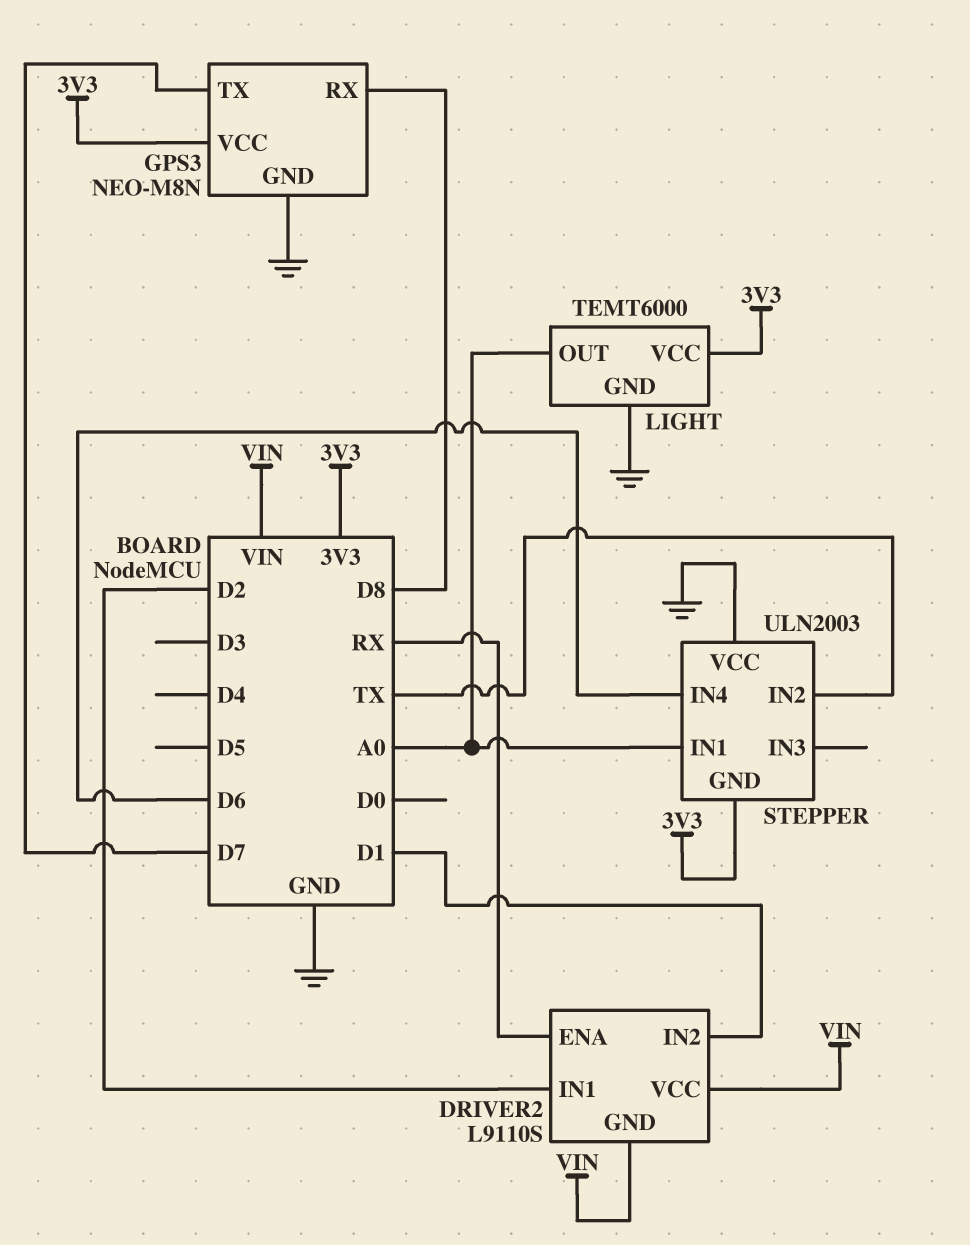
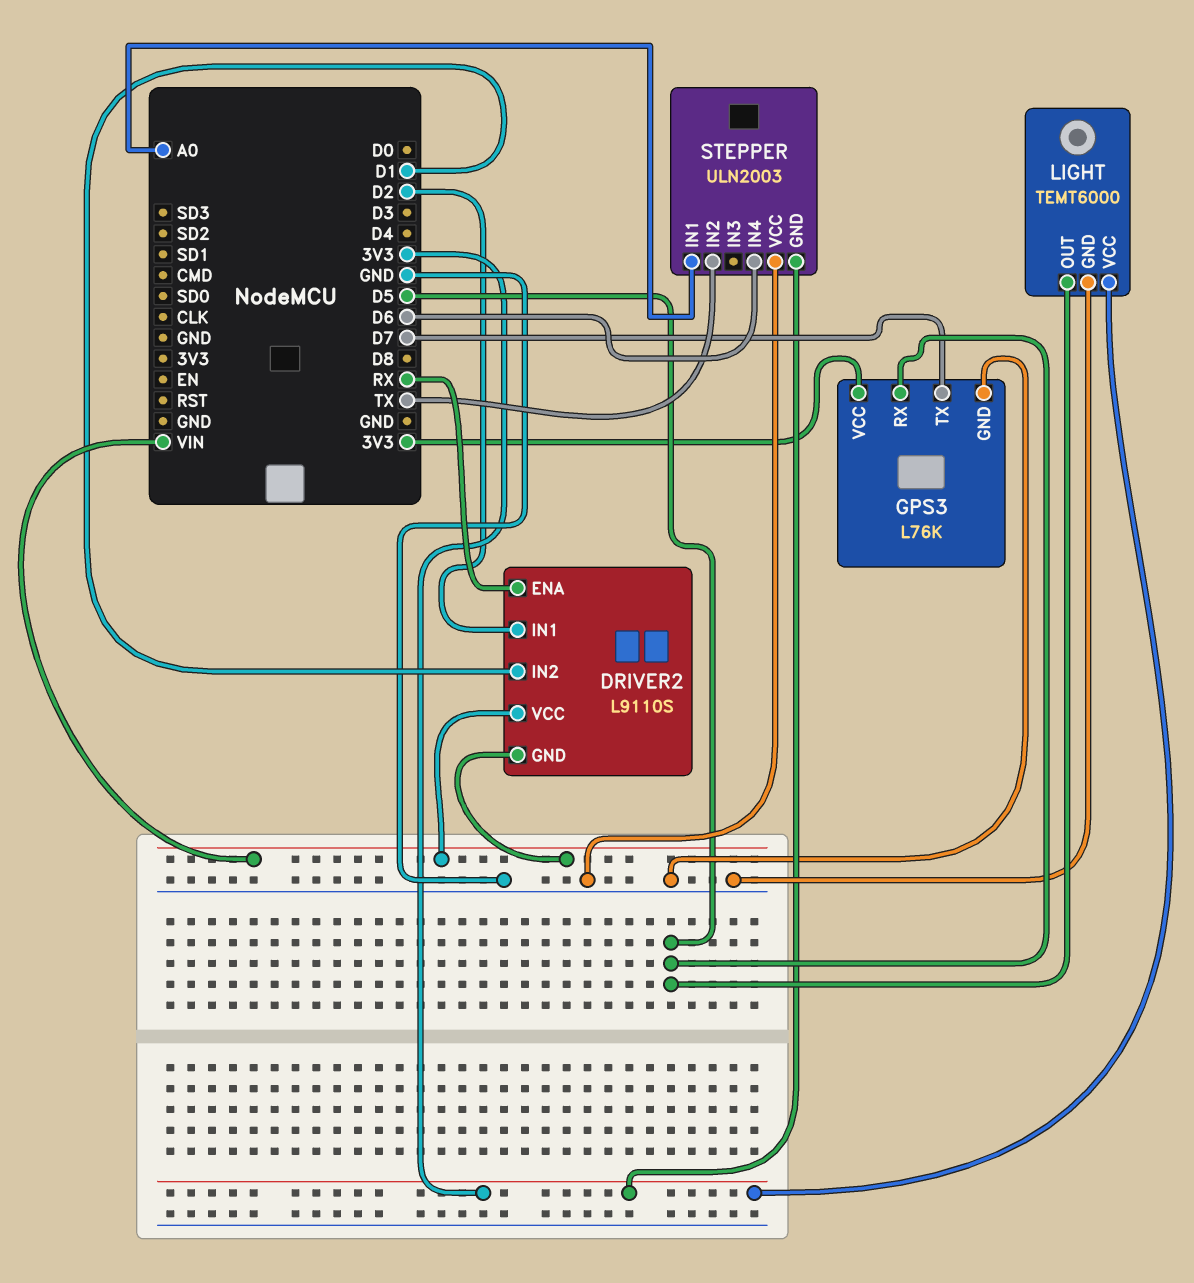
GPS3: NEO-M8N -> L76K
GPS3 pin RX: D8 -> D5
LIGHT pin OUT: A0 -> D5

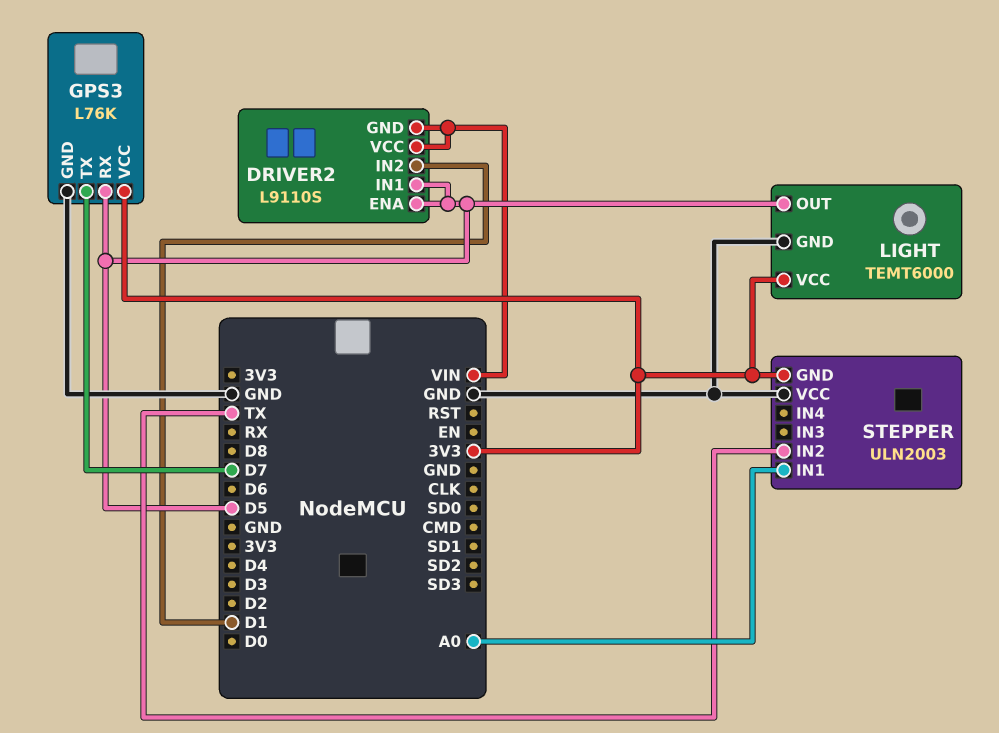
DRIVER2 pin ENA: RX -> D5
DRIVER2 pin IN1: D2 -> D5
STEPPER pin IN4: D6 -> none

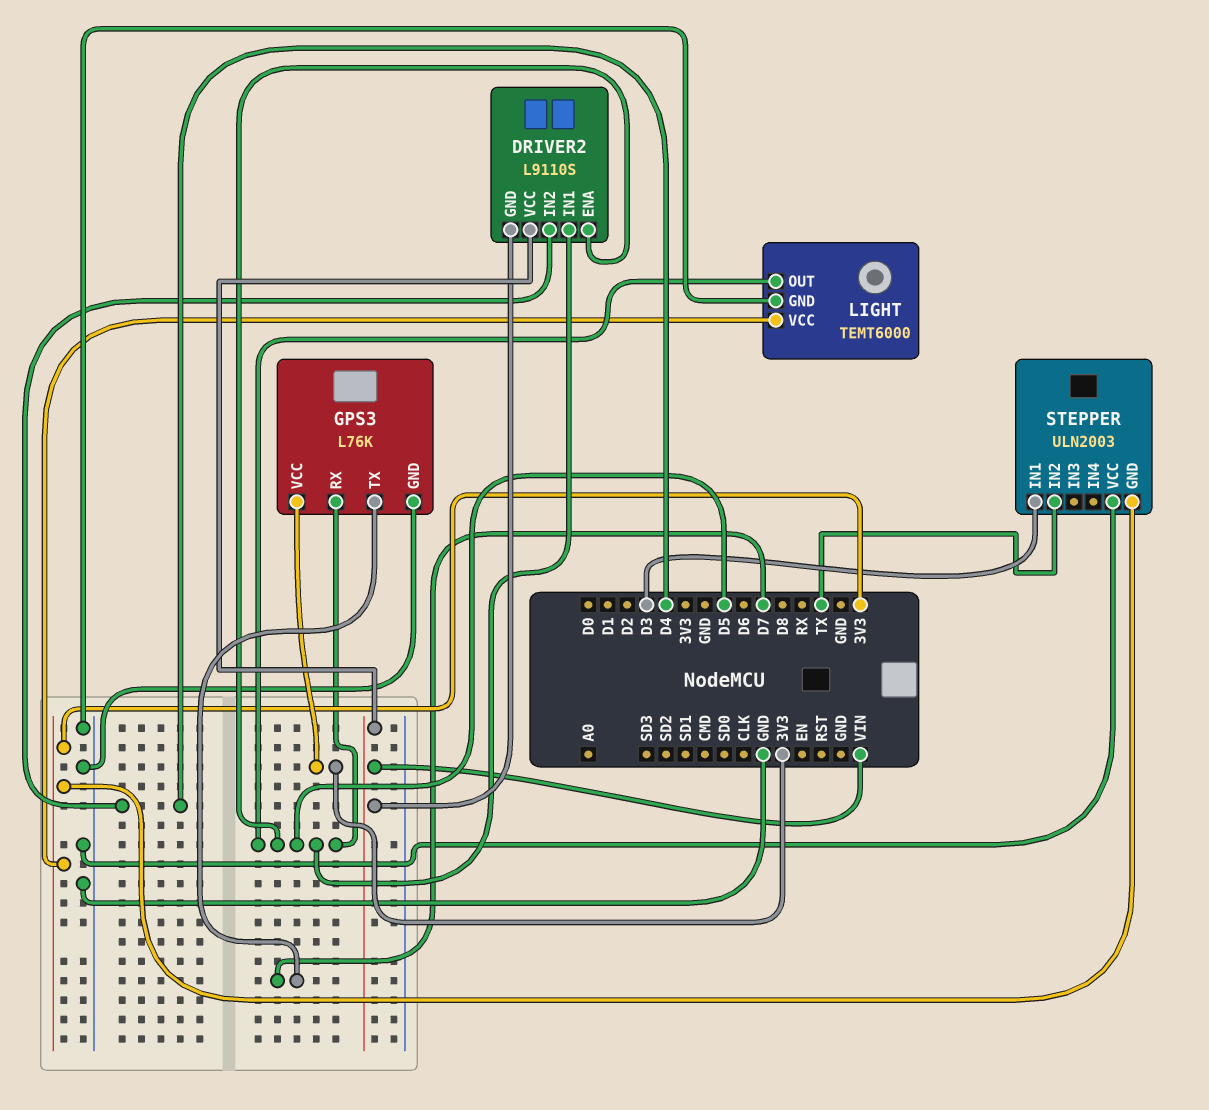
DRIVER2 pin IN2: D1 -> D4
STEPPER pin IN1: A0 -> D3

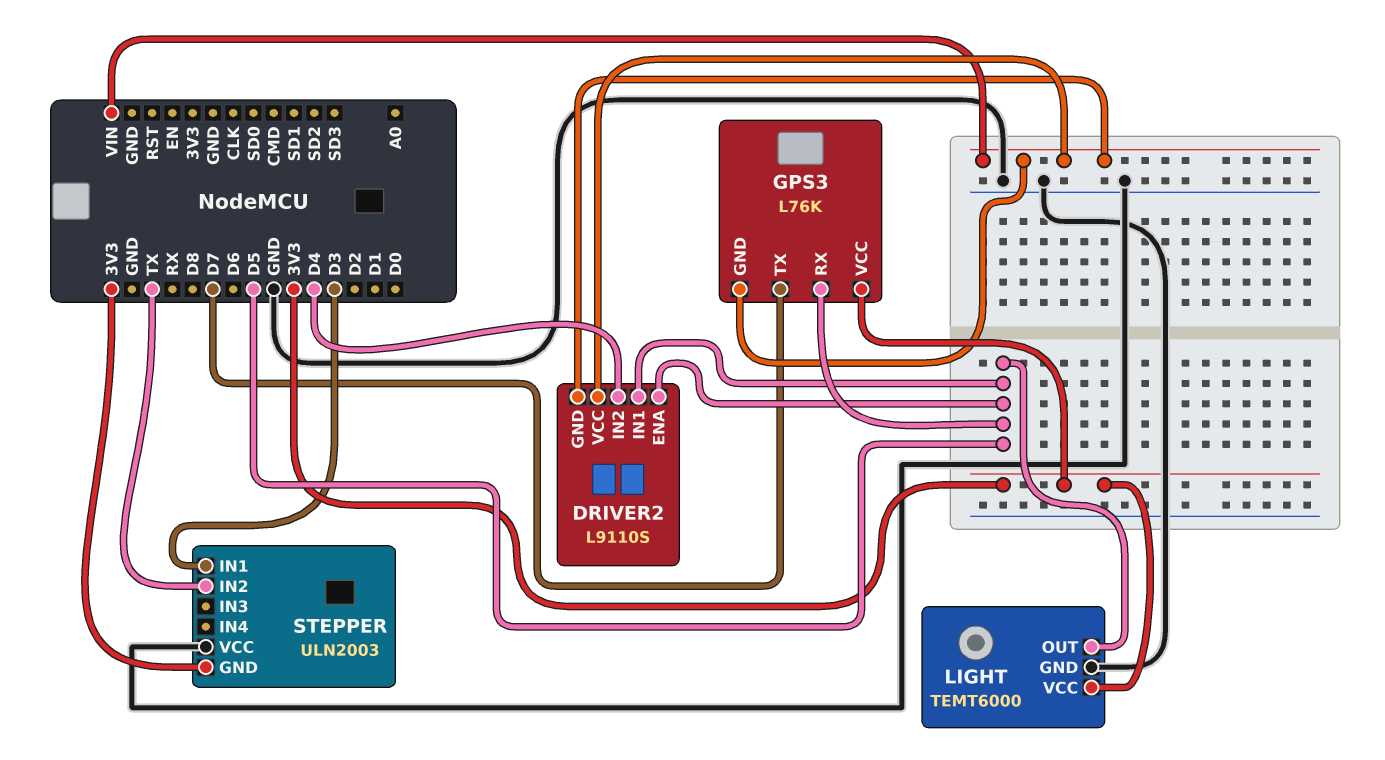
GPS3 pin GND: GND -> VIN

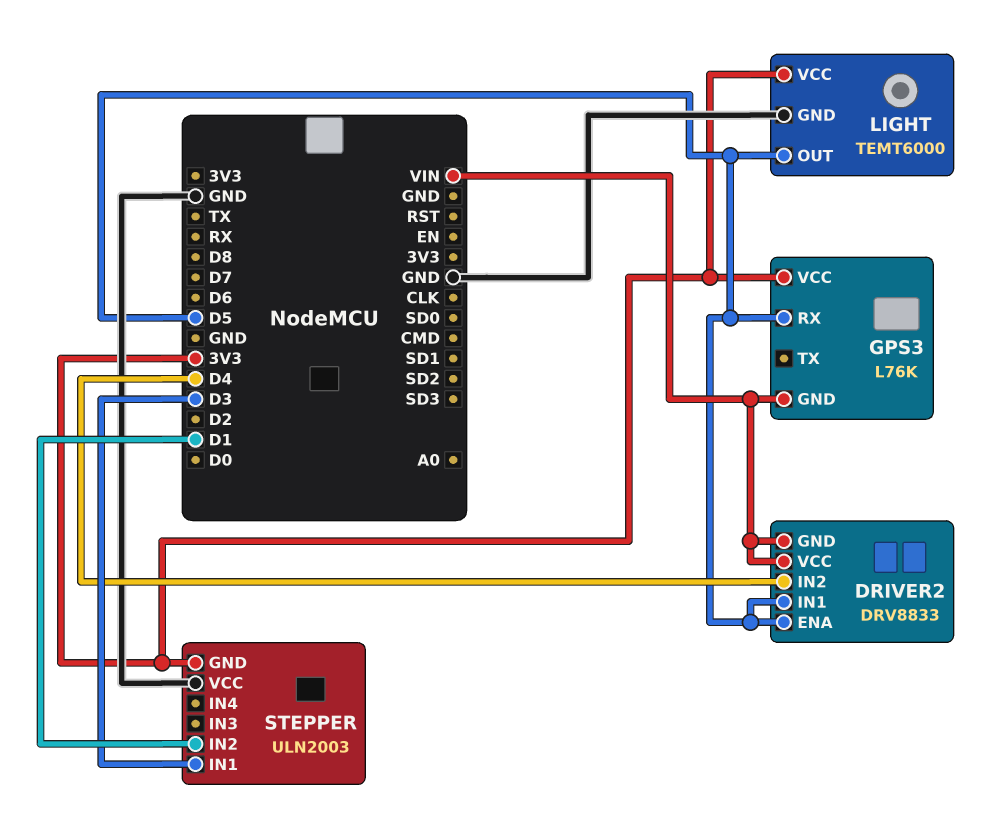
DRIVER2: L9110S -> DRV8833
GPS3 pin TX: D7 -> none
STEPPER pin IN2: TX -> D1

